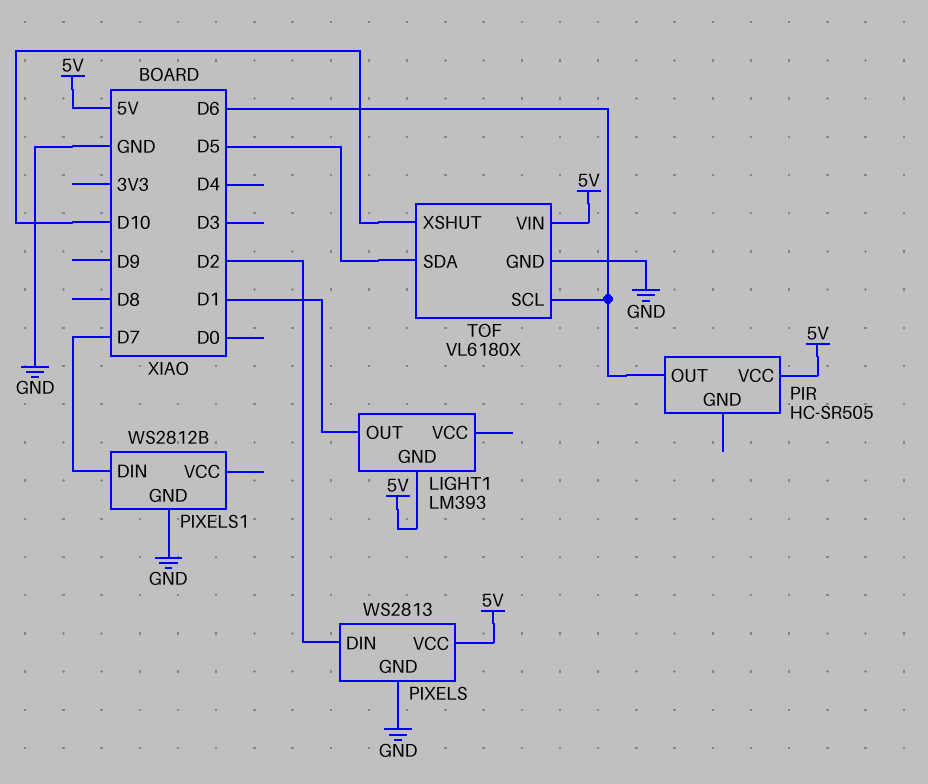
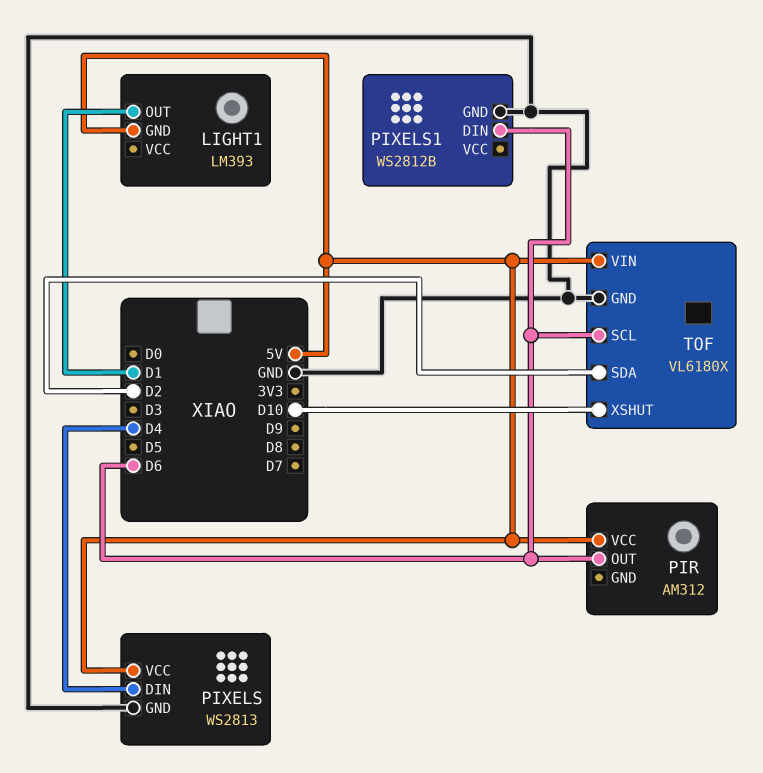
PIR: HC-SR505 -> AM312
PIXELS pin DIN: D2 -> D4
PIXELS1 pin DIN: D7 -> D6
TOF pin SDA: D5 -> D2

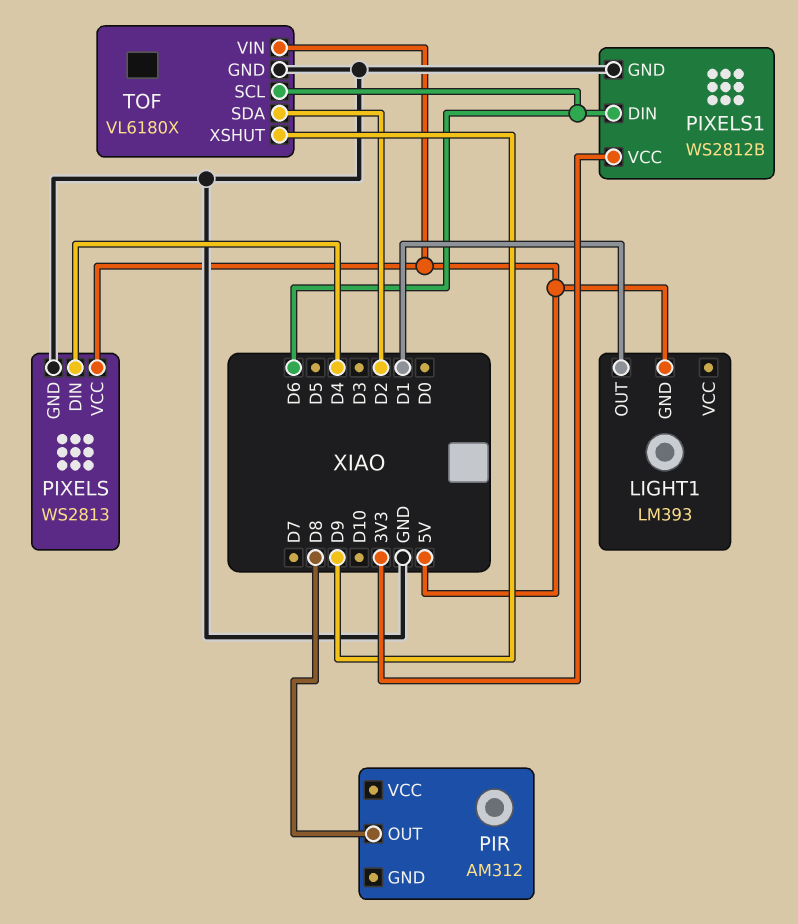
PIR pin OUT: D6 -> D8
PIR pin VCC: 5V -> none
PIXELS1 pin VCC: none -> 3V3
TOF pin XSHUT: D10 -> D9

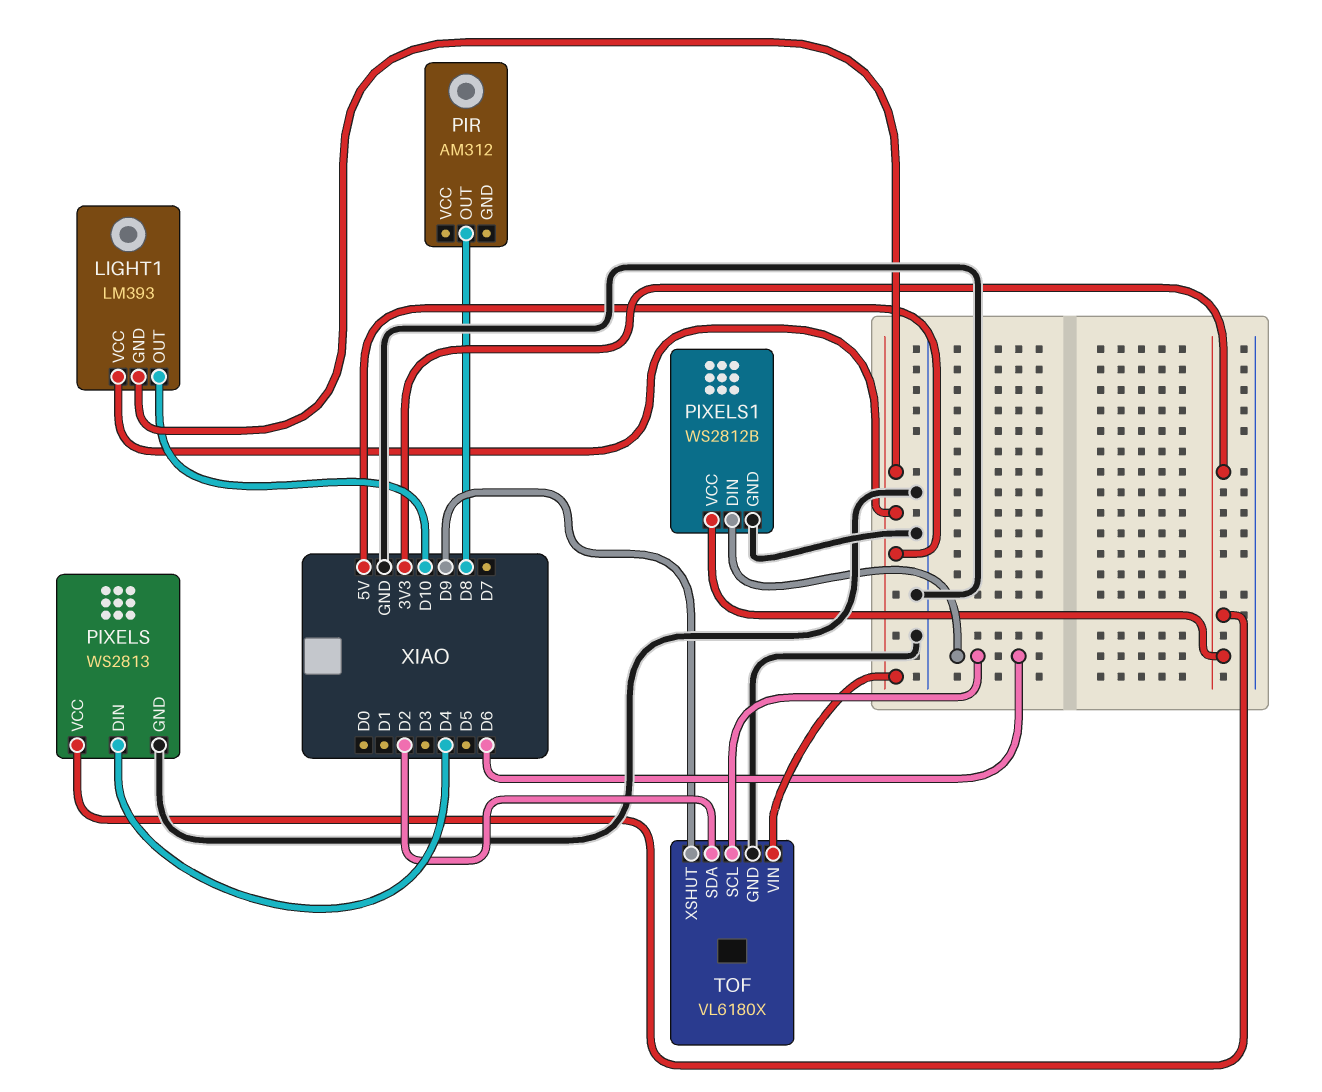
LIGHT1 pin OUT: D1 -> D10
LIGHT1 pin VCC: none -> 5V
PIXELS pin VCC: 5V -> 3V3

